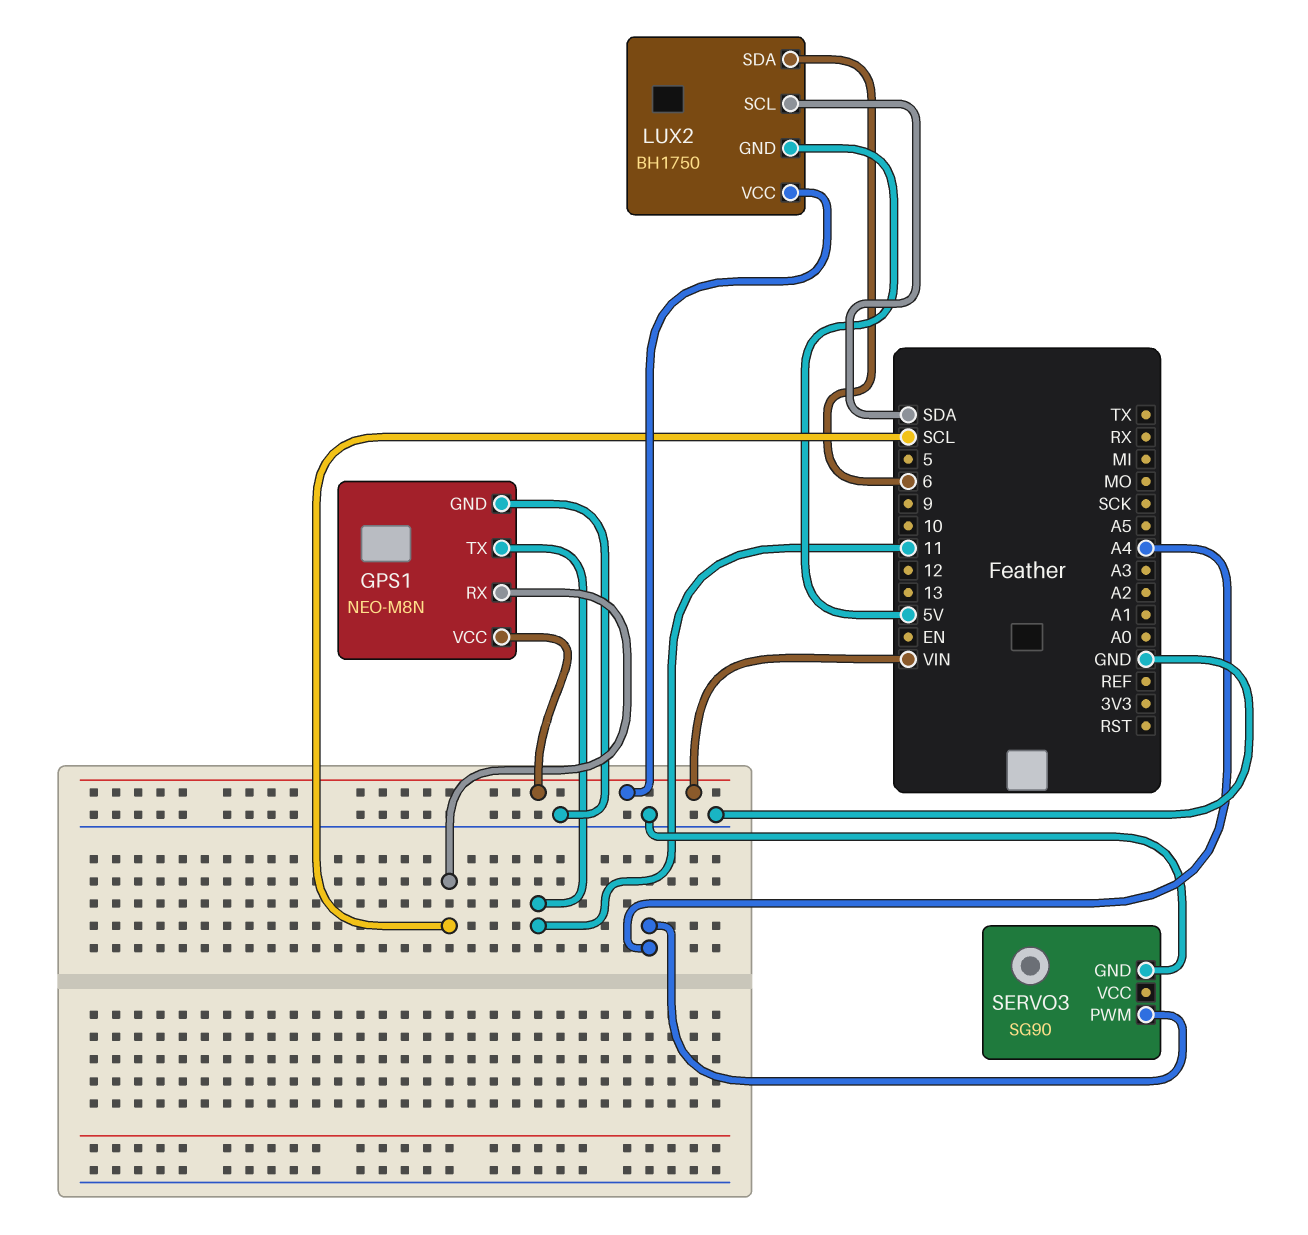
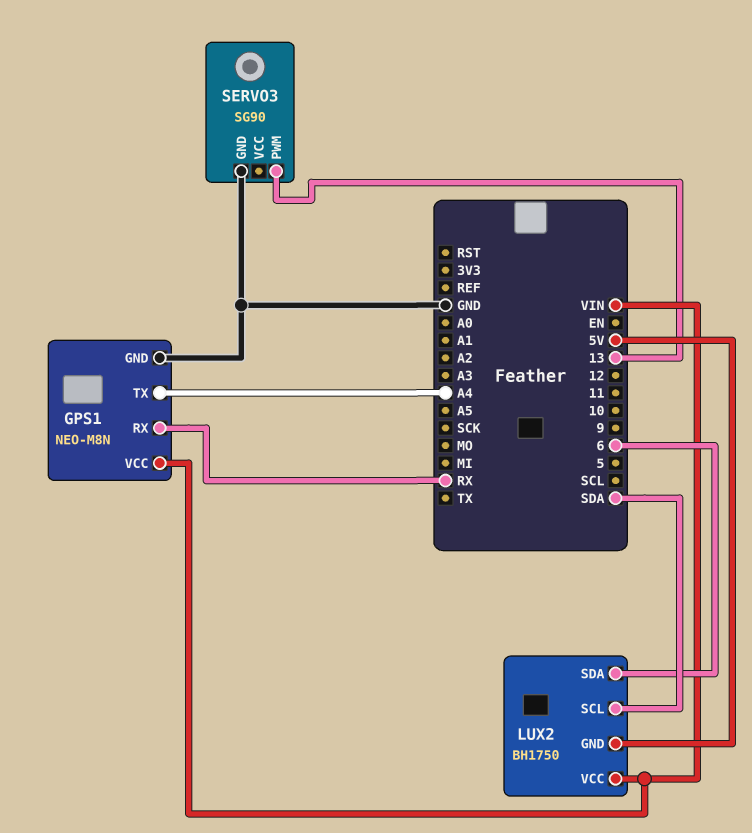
GPS1 pin RX: SCL -> RX
GPS1 pin TX: 11 -> A4
SERVO3 pin PWM: A4 -> 13

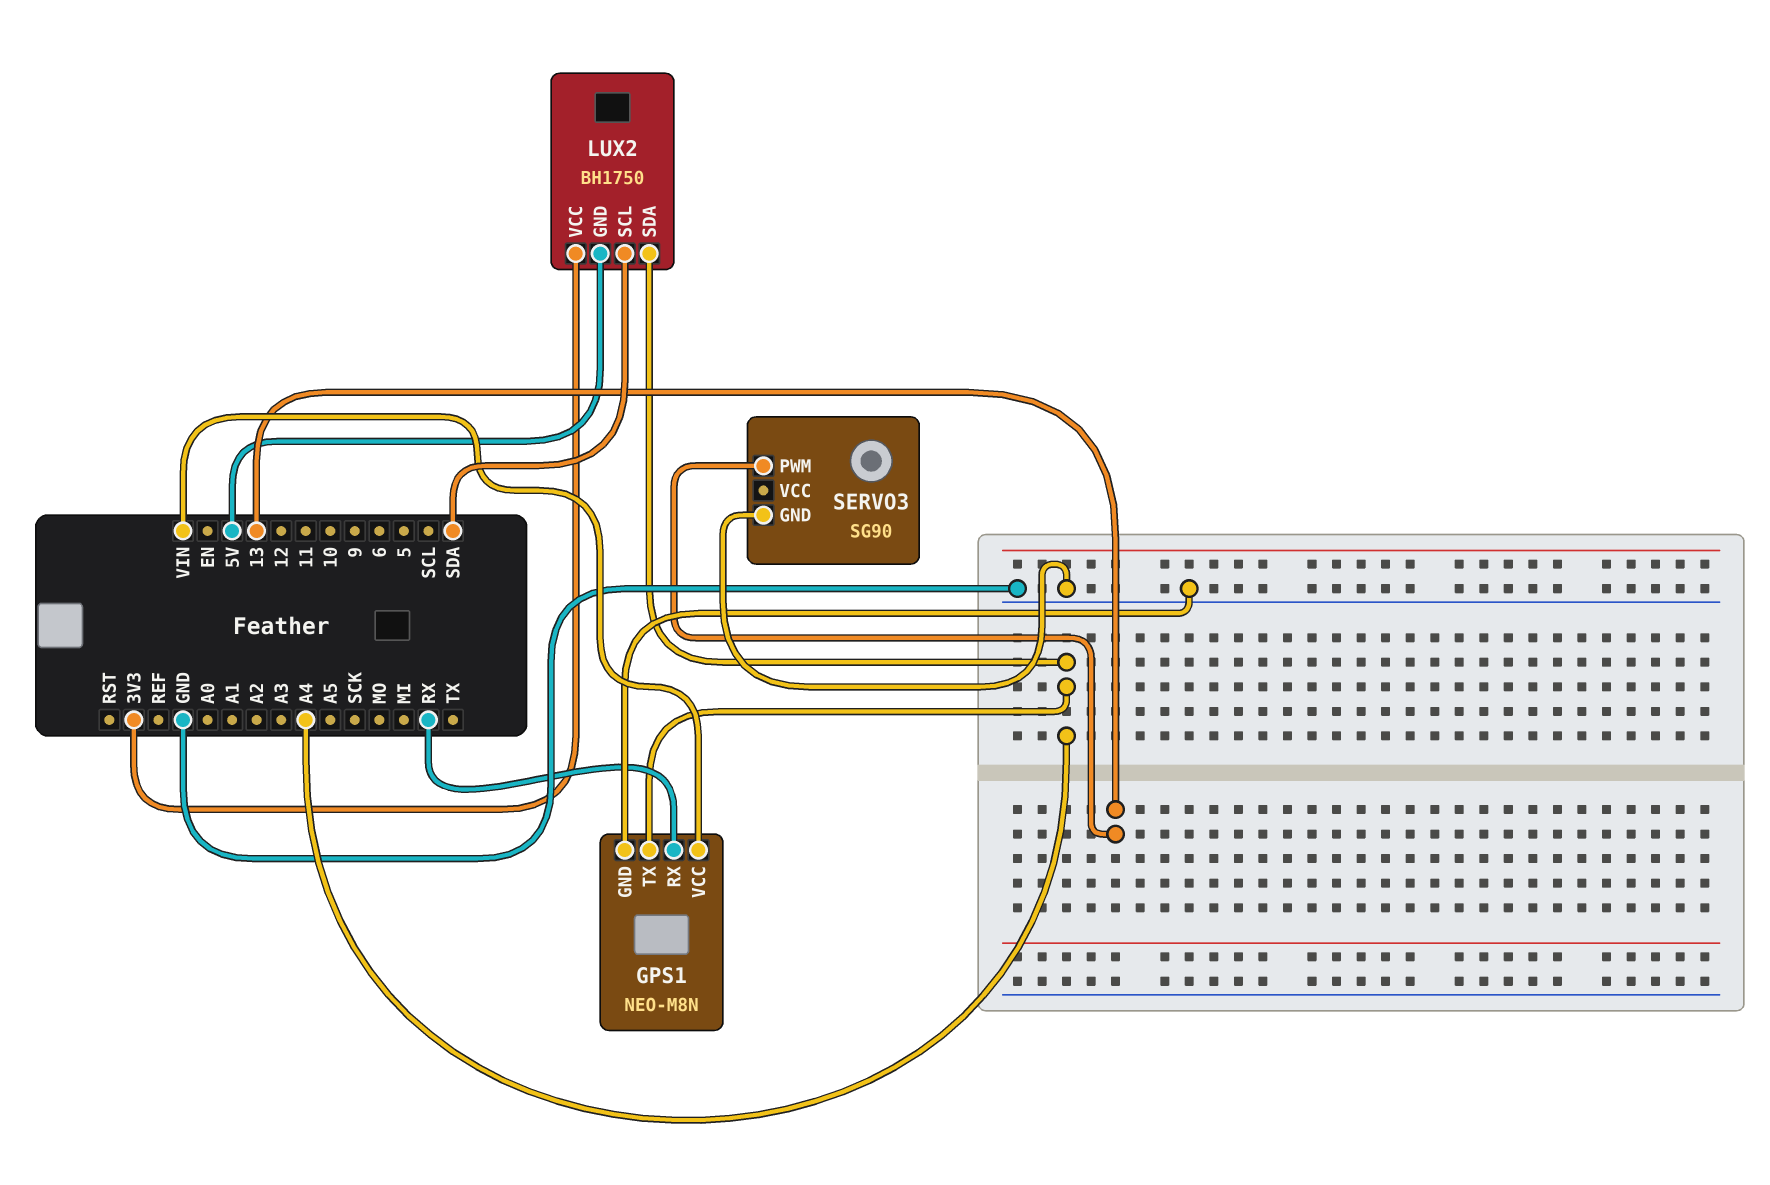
LUX2 pin SDA: 6 -> A4
LUX2 pin VCC: VIN -> 3V3

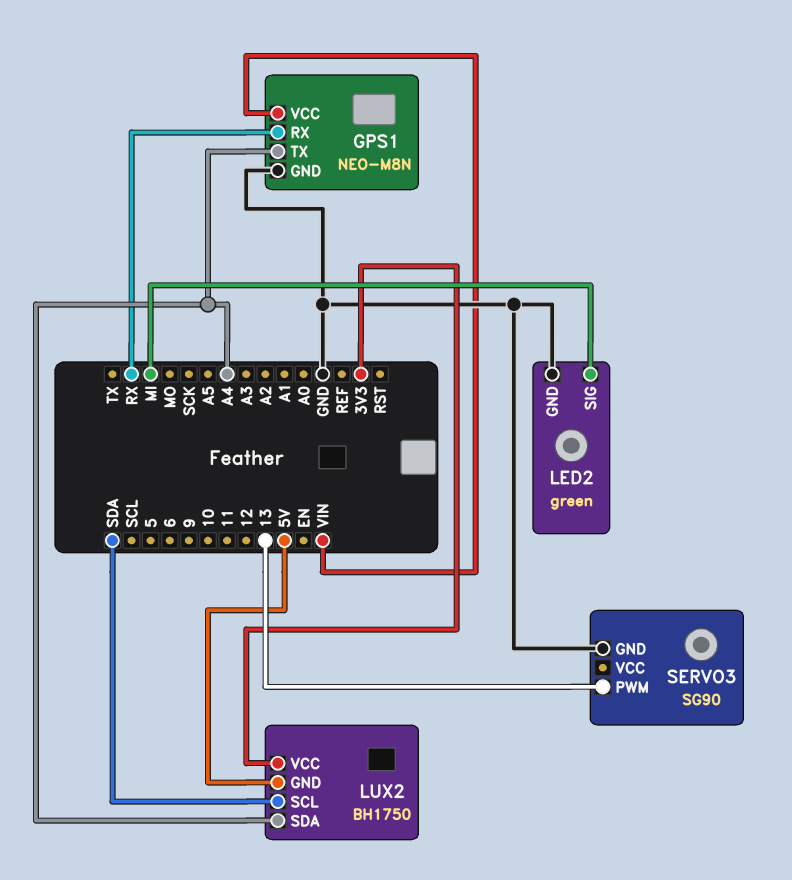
LED2: none -> green
LED2 pin GND: none -> GND
LED2 pin SIG: none -> MI

